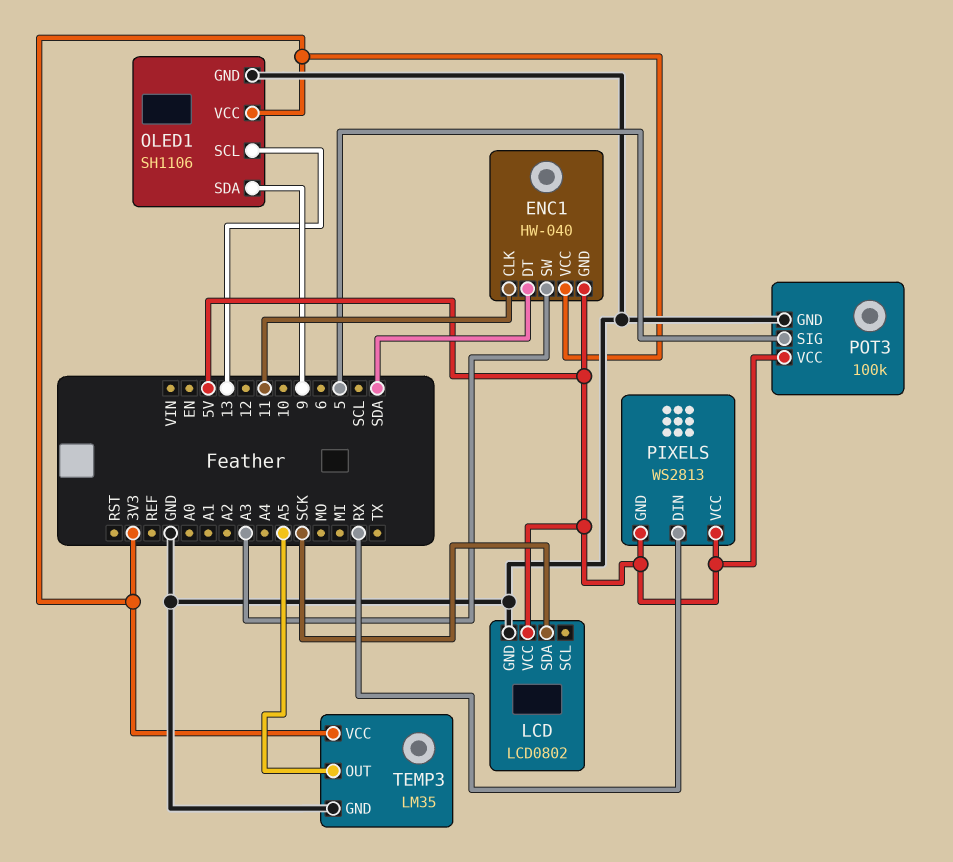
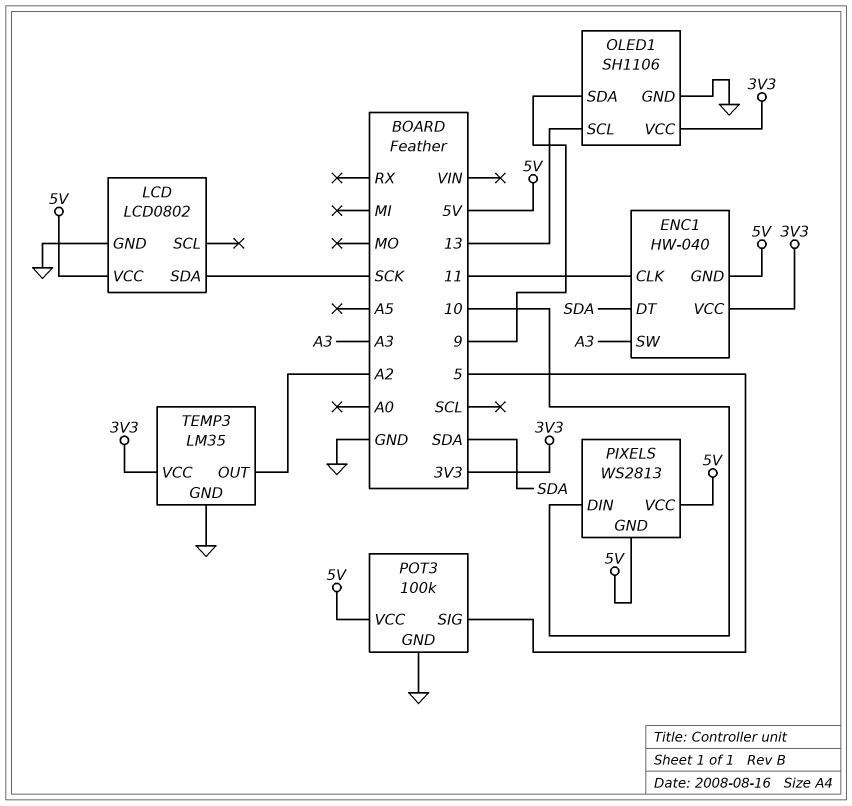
PIXELS pin DIN: RX -> 10
TEMP3 pin OUT: A5 -> A2

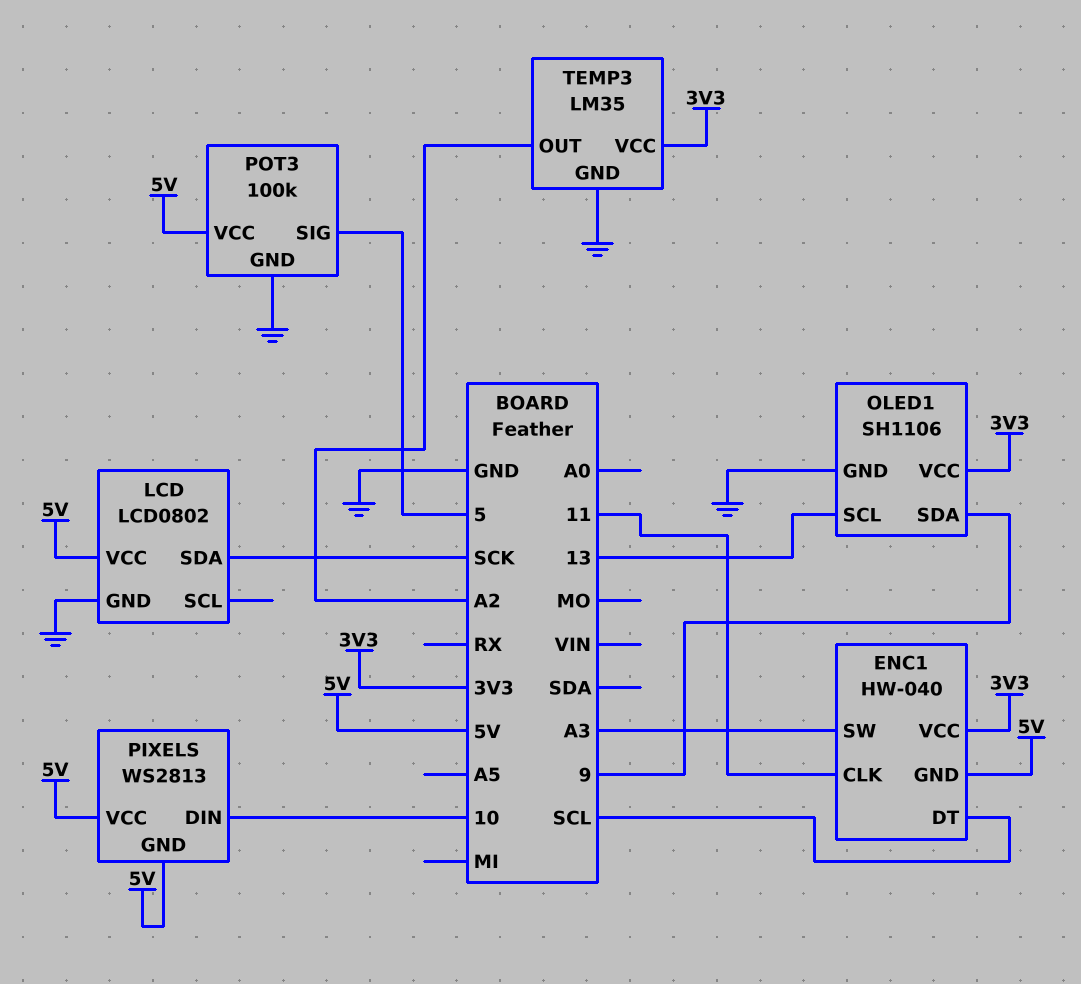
ENC1 pin DT: SDA -> SCL

